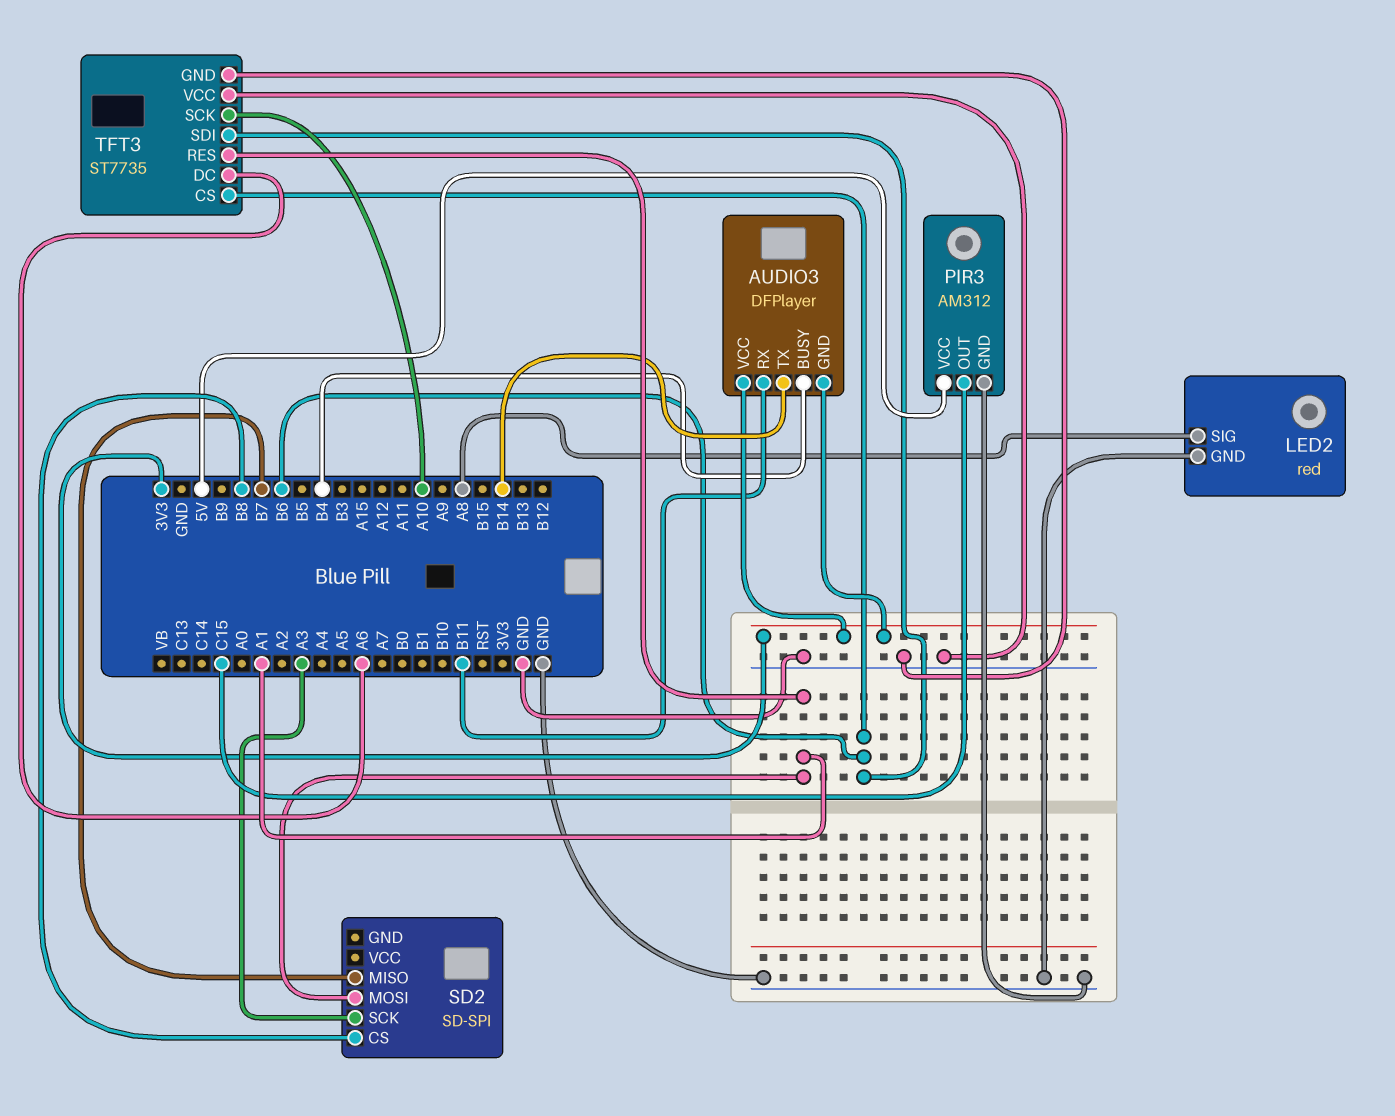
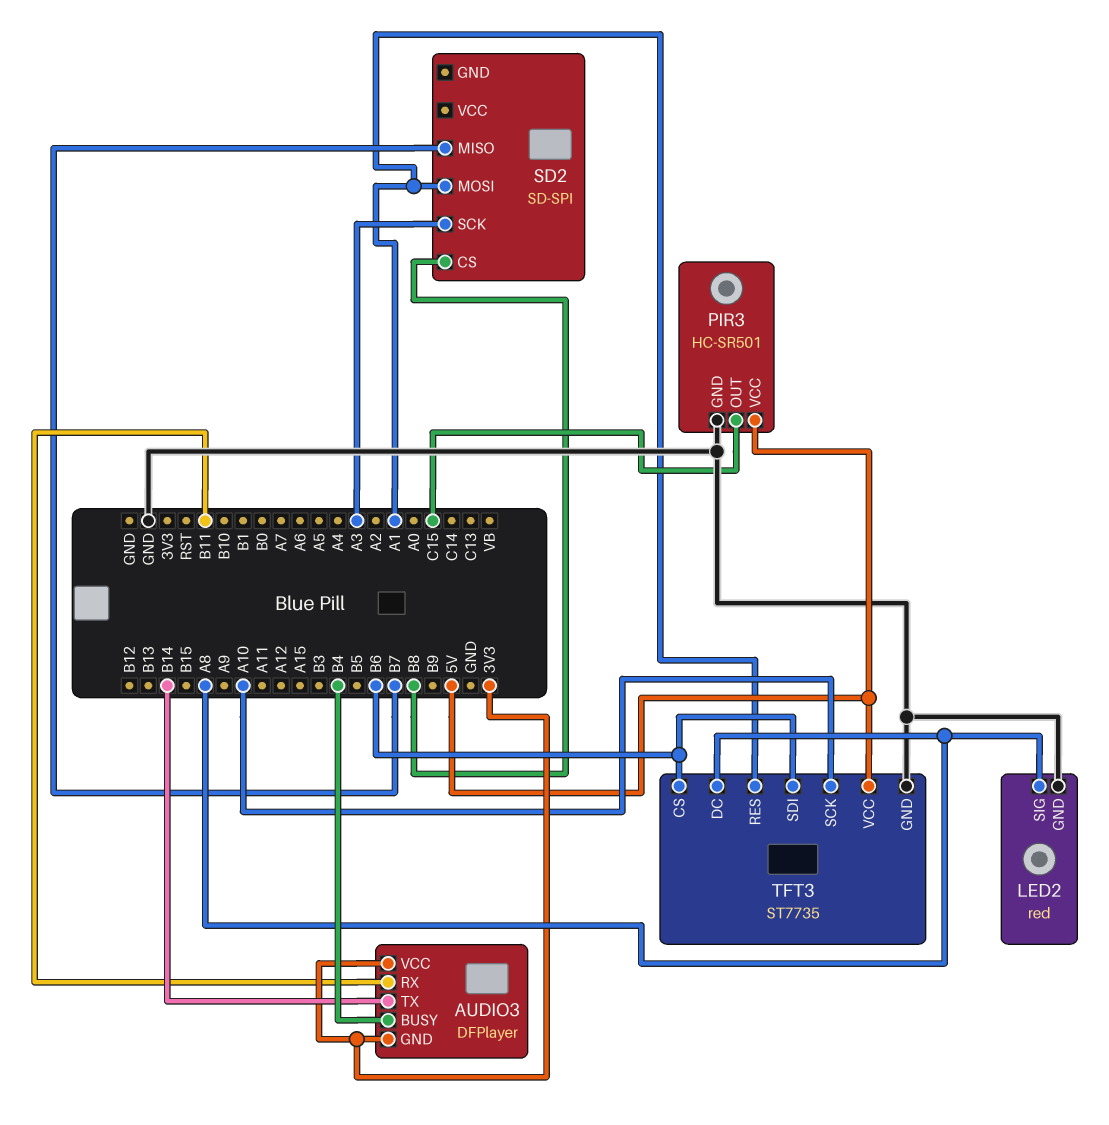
PIR3: AM312 -> HC-SR501
TFT3 pin DC: A6 -> A8
TFT3 pin VCC: GND -> 5V

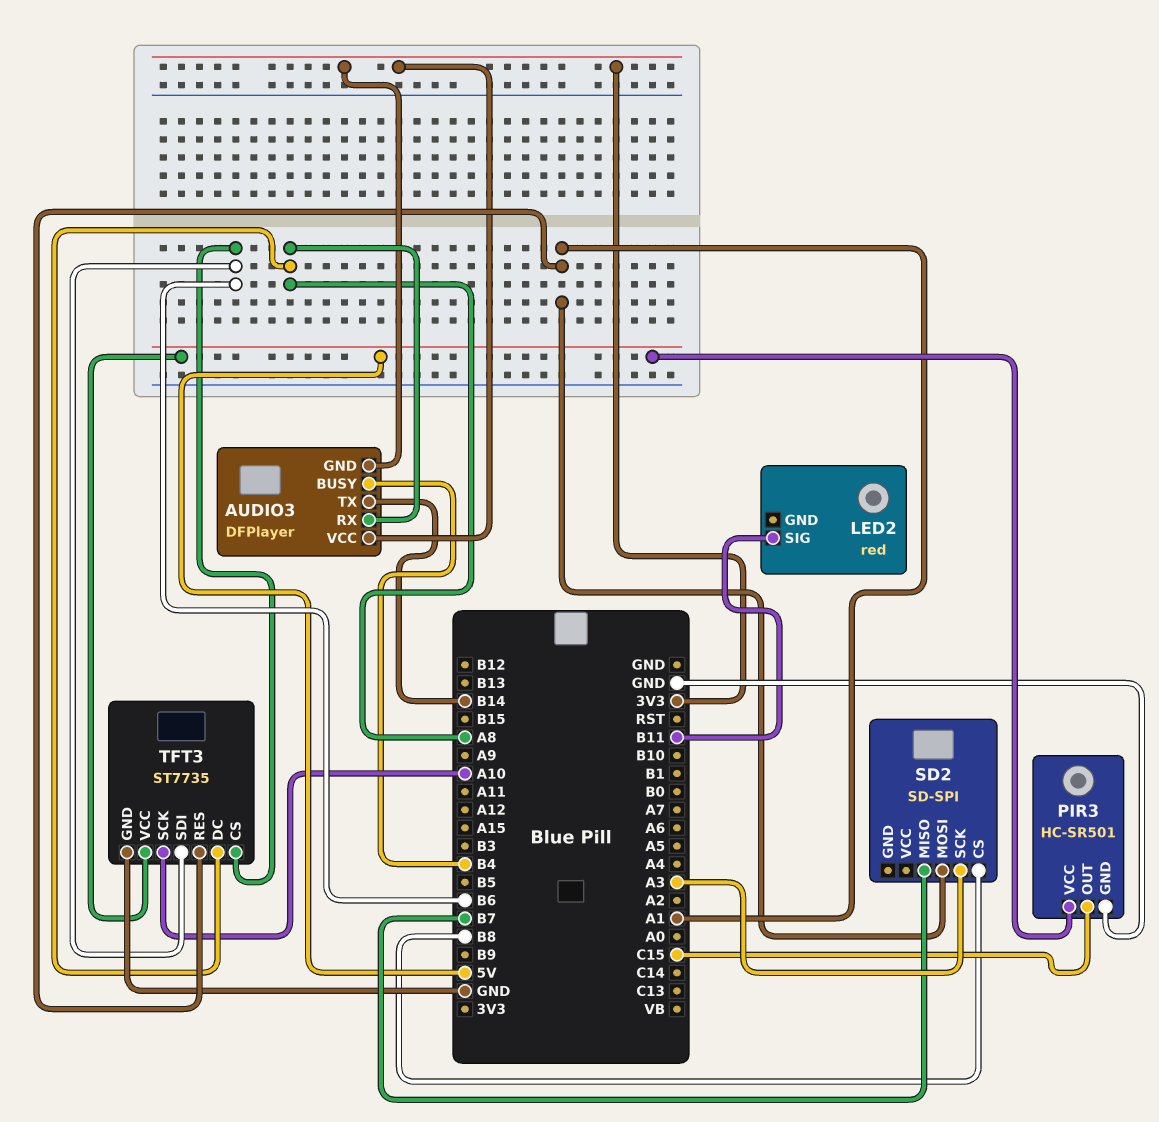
AUDIO3 pin RX: B11 -> A8
LED2 pin GND: GND -> none
LED2 pin SIG: A8 -> B11

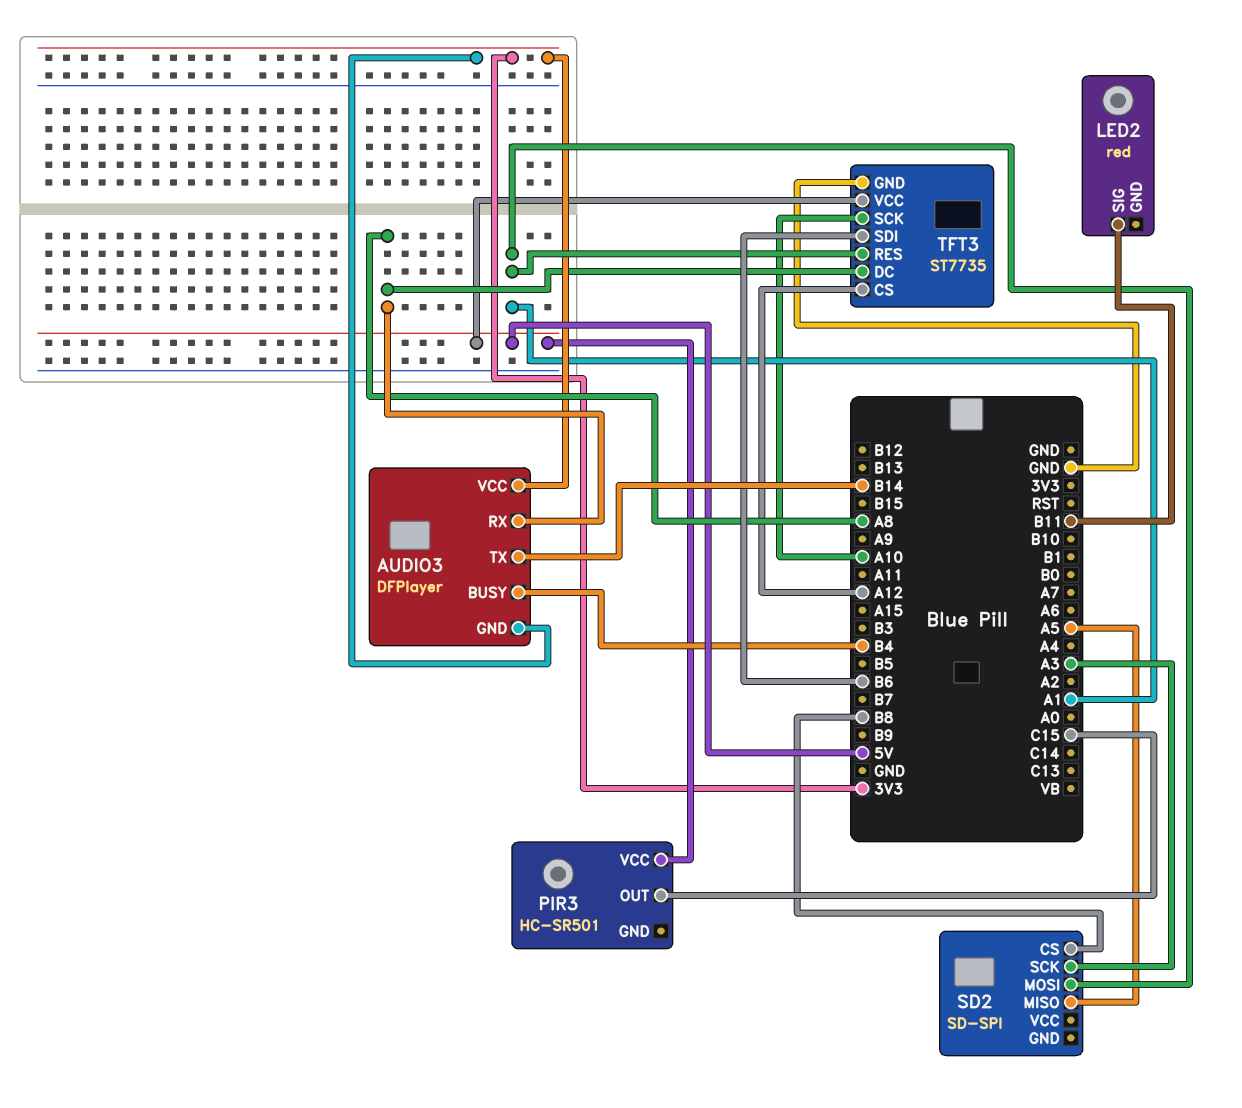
PIR3 pin GND: GND -> none
SD2 pin MISO: B7 -> A5
TFT3 pin CS: B6 -> A12

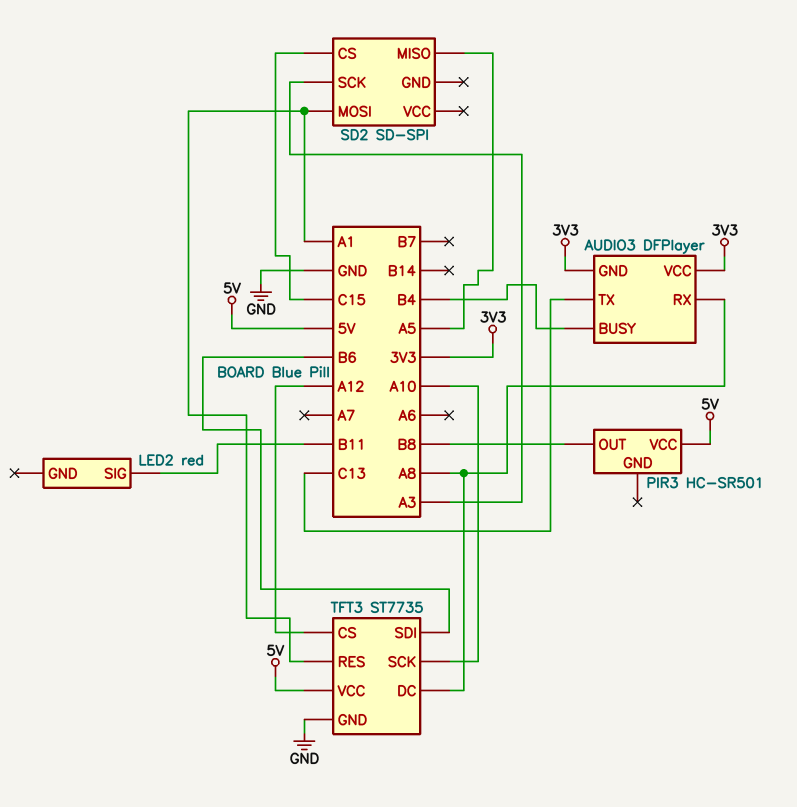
AUDIO3 pin TX: B14 -> C13
PIR3 pin OUT: C15 -> B8
SD2 pin CS: B8 -> C15

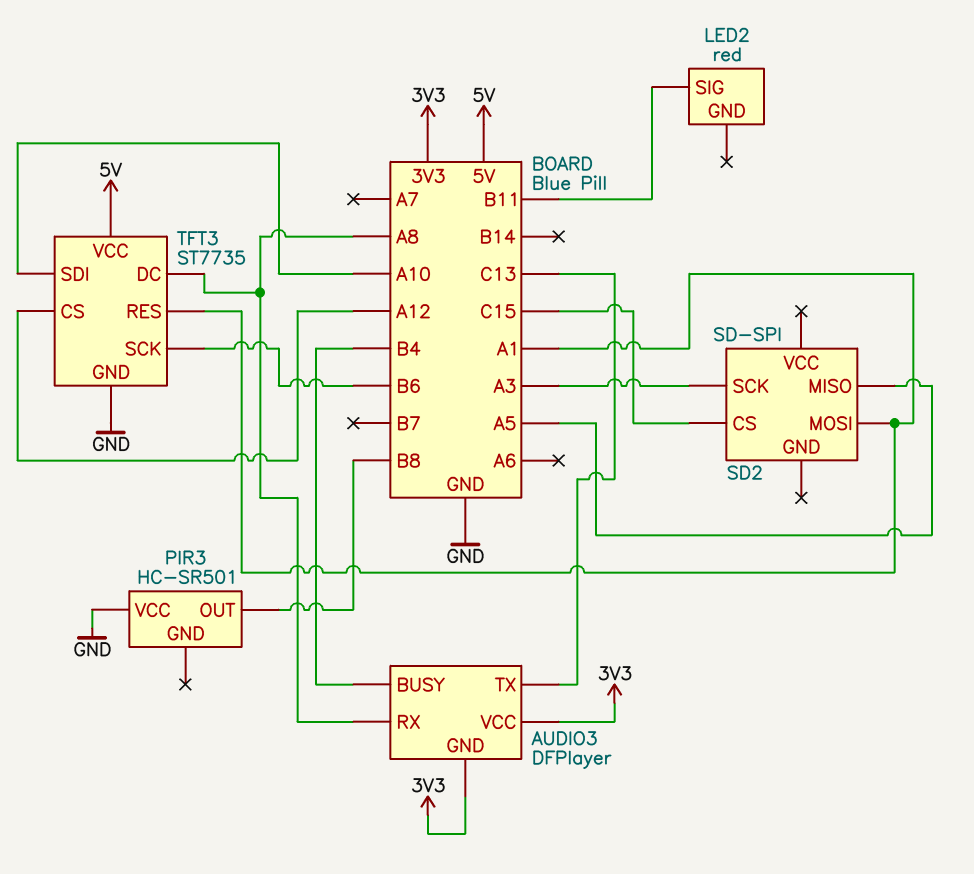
PIR3 pin VCC: 5V -> GND
TFT3 pin SCK: A10 -> B6
TFT3 pin SDI: B6 -> A10

